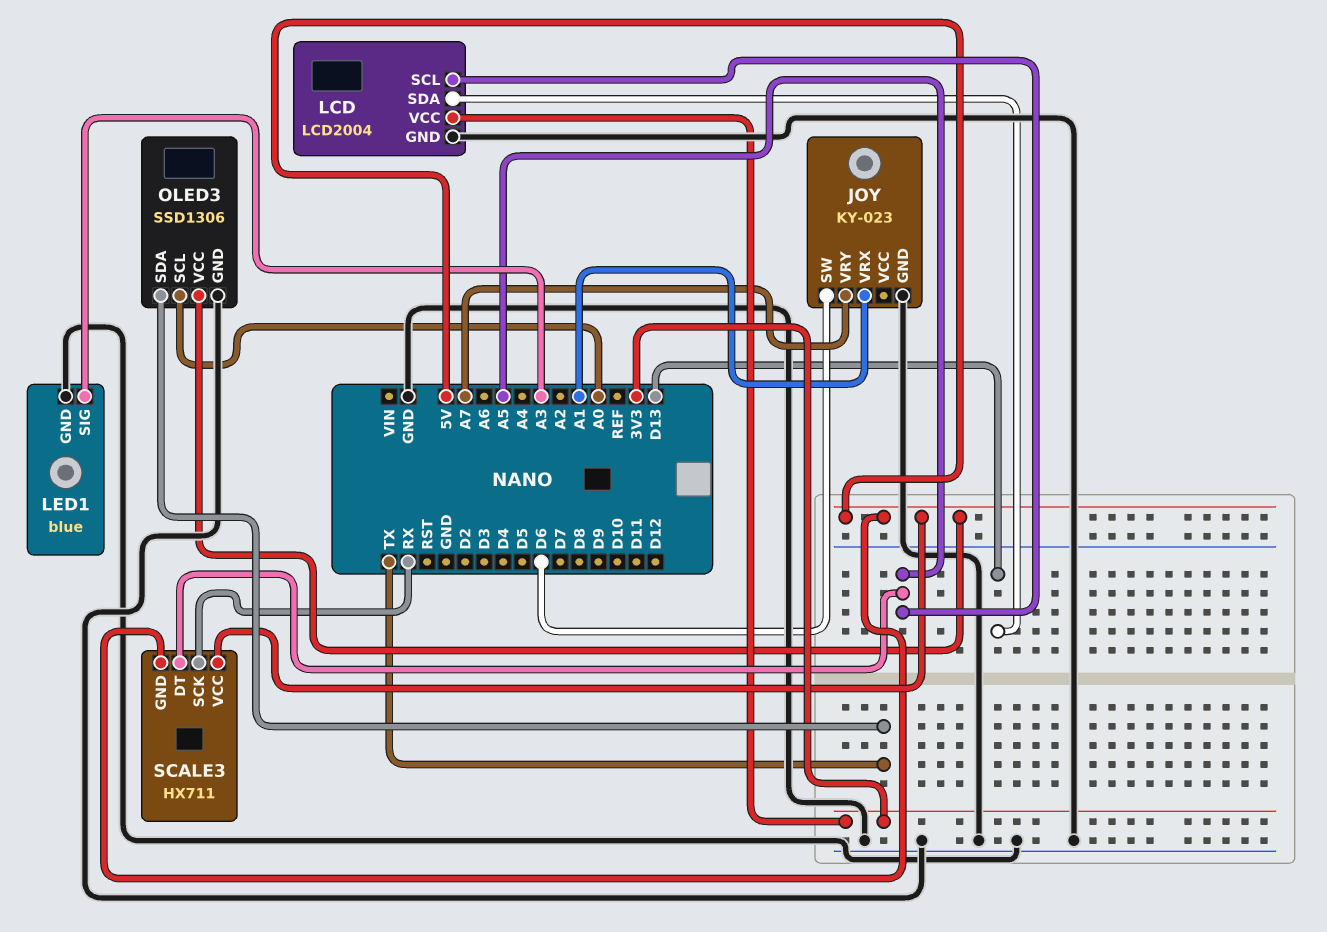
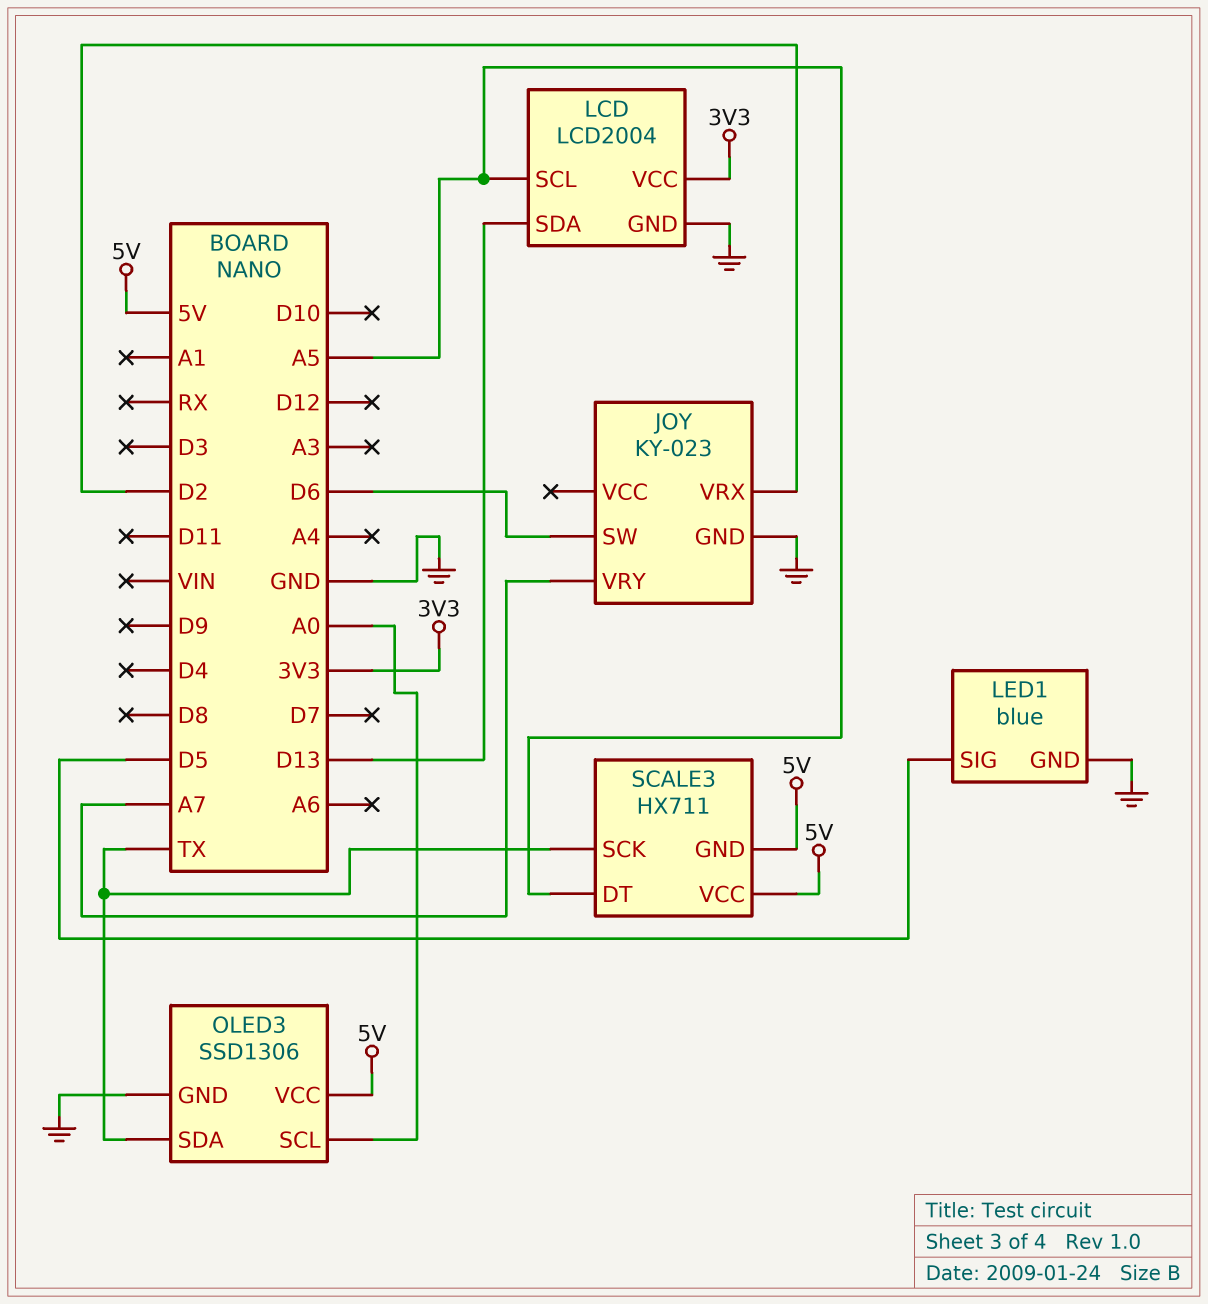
JOY pin VRX: A1 -> D2
LED1 pin SIG: A3 -> D5
SCALE3 pin SCK: RX -> TX

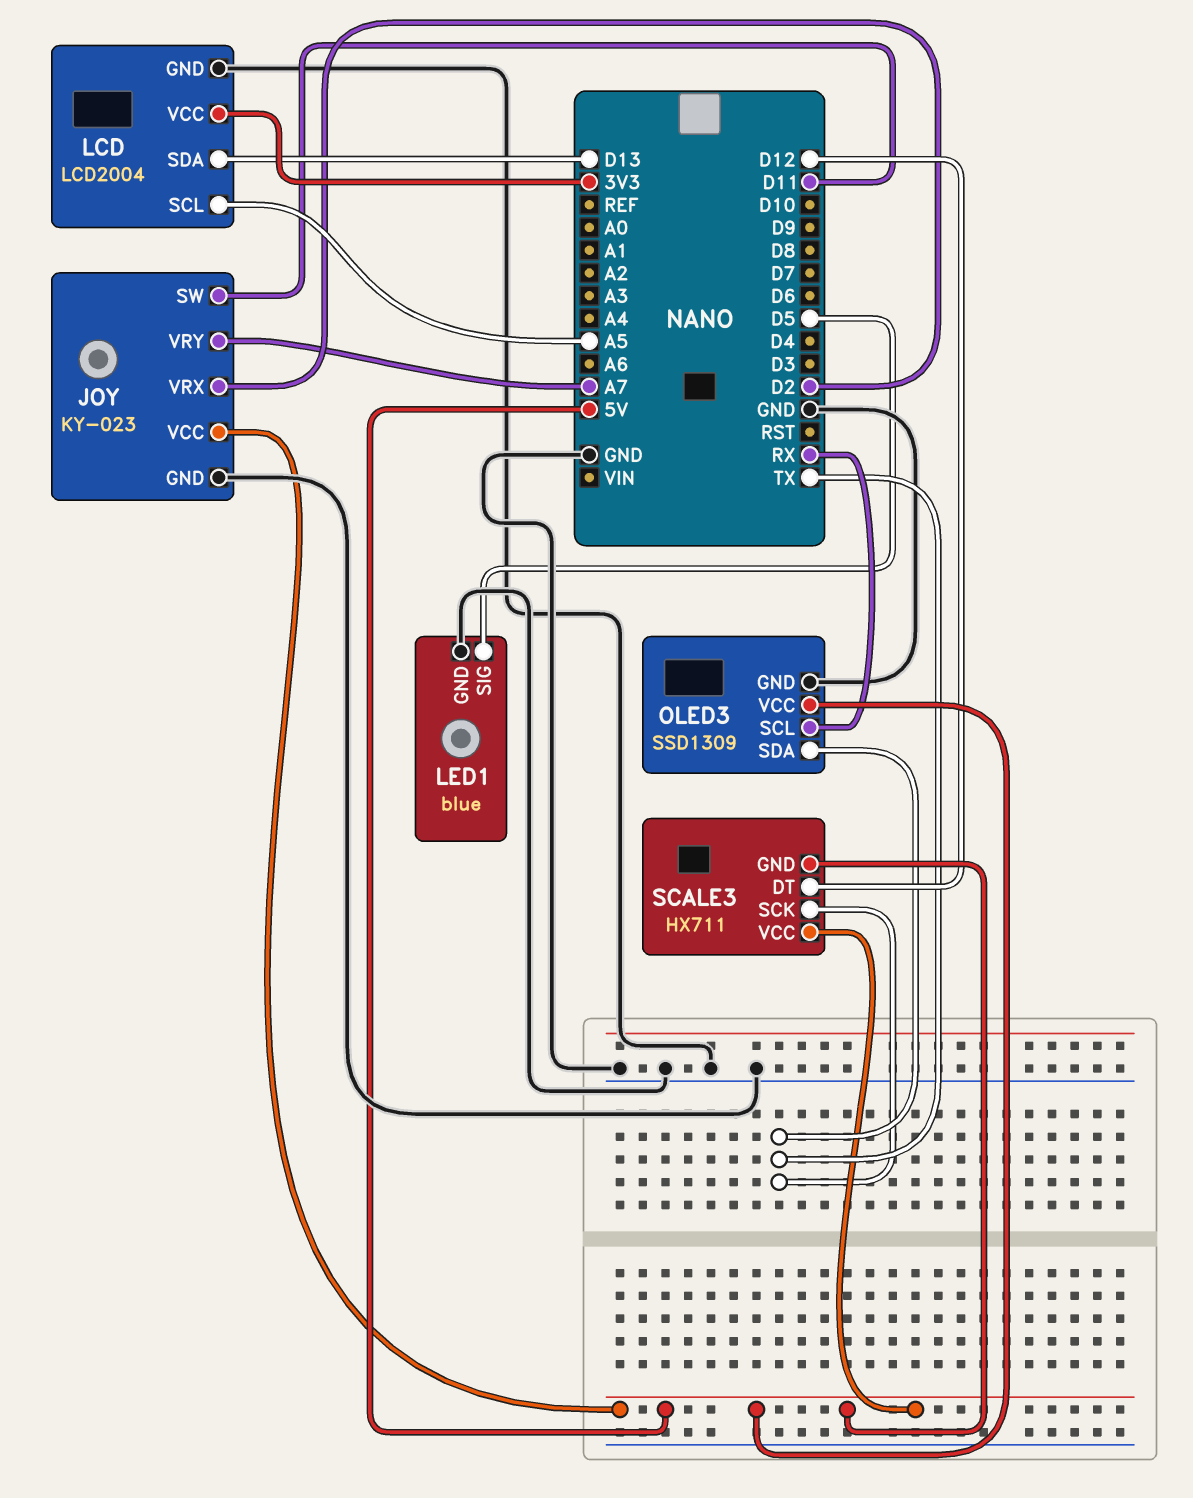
JOY pin SW: D6 -> D11
JOY pin VCC: none -> 5V
OLED3: SSD1306 -> SSD1309
OLED3 pin SCL: A0 -> RX
SCALE3 pin DT: A5 -> D12

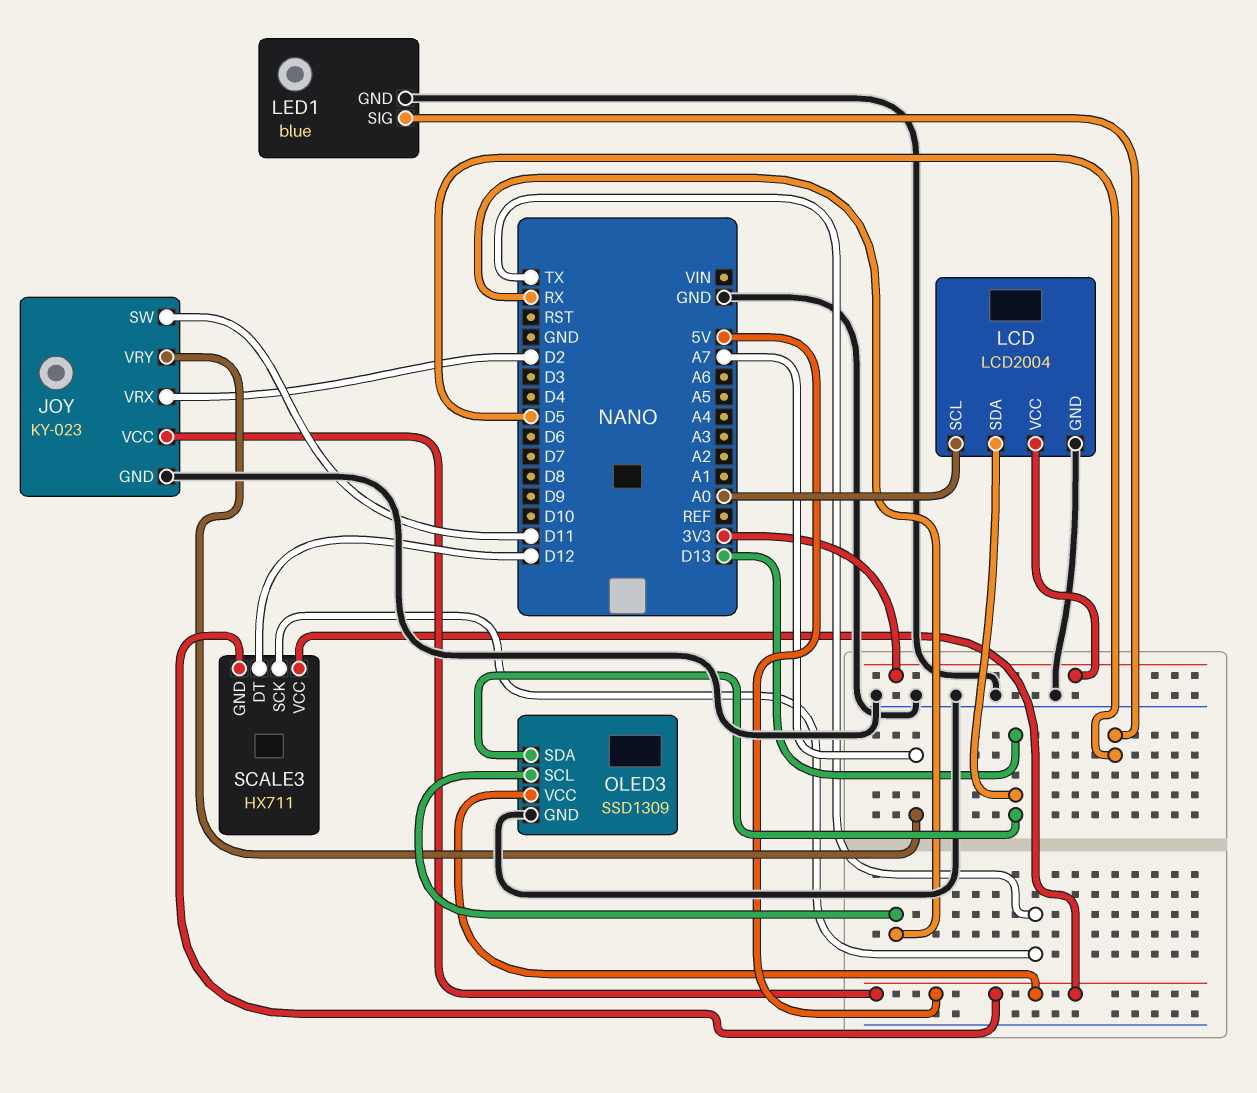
LCD pin SCL: A5 -> A0
OLED3 pin SDA: TX -> D13

